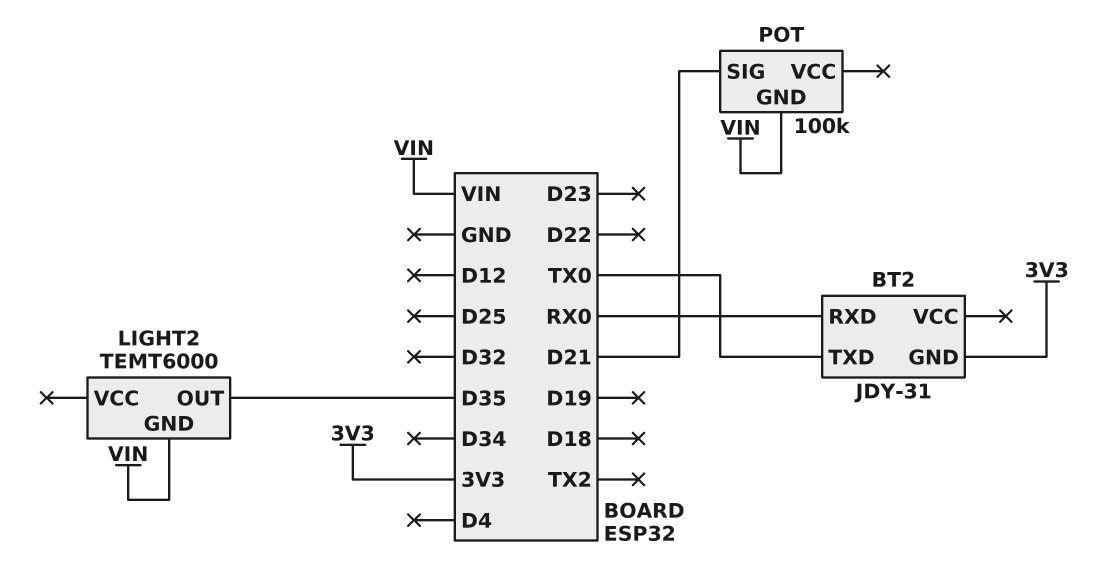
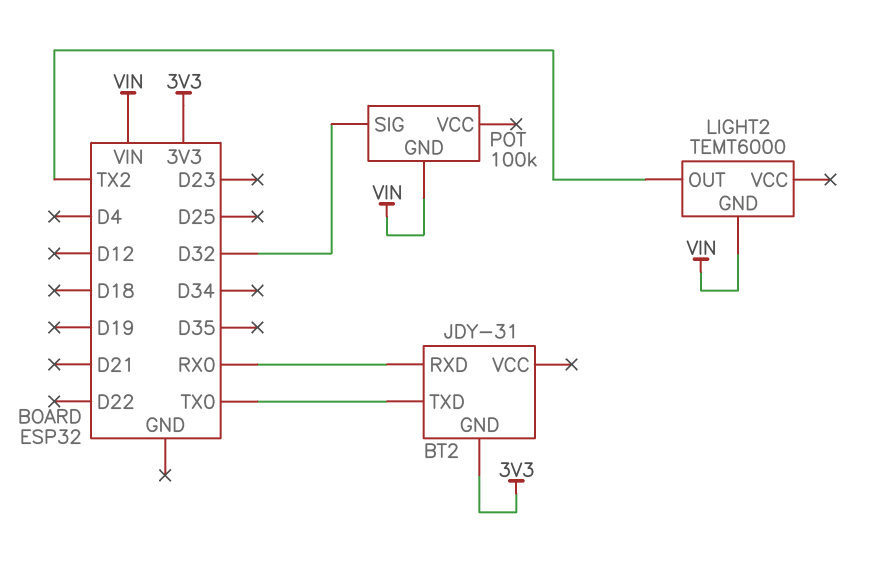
LIGHT2 pin OUT: D35 -> TX2
POT pin SIG: D21 -> D32

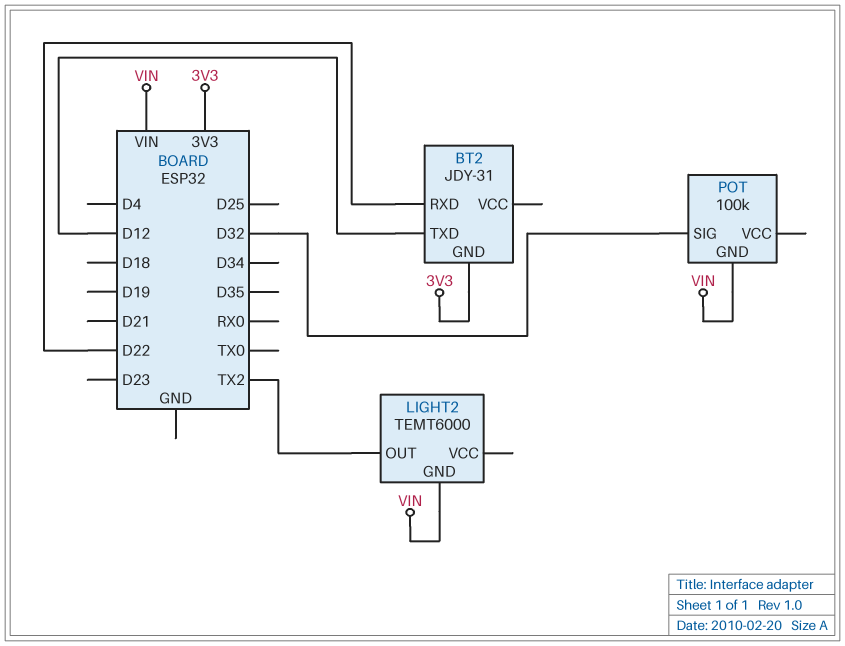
BT2 pin RXD: RX0 -> D22
BT2 pin TXD: TX0 -> D12

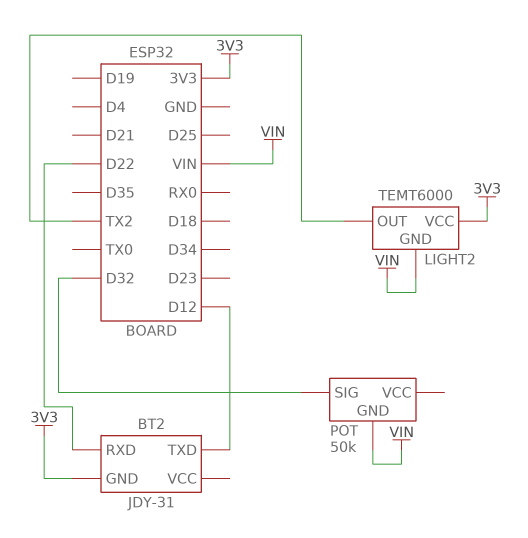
LIGHT2 pin VCC: none -> 3V3
POT: 100k -> 50k

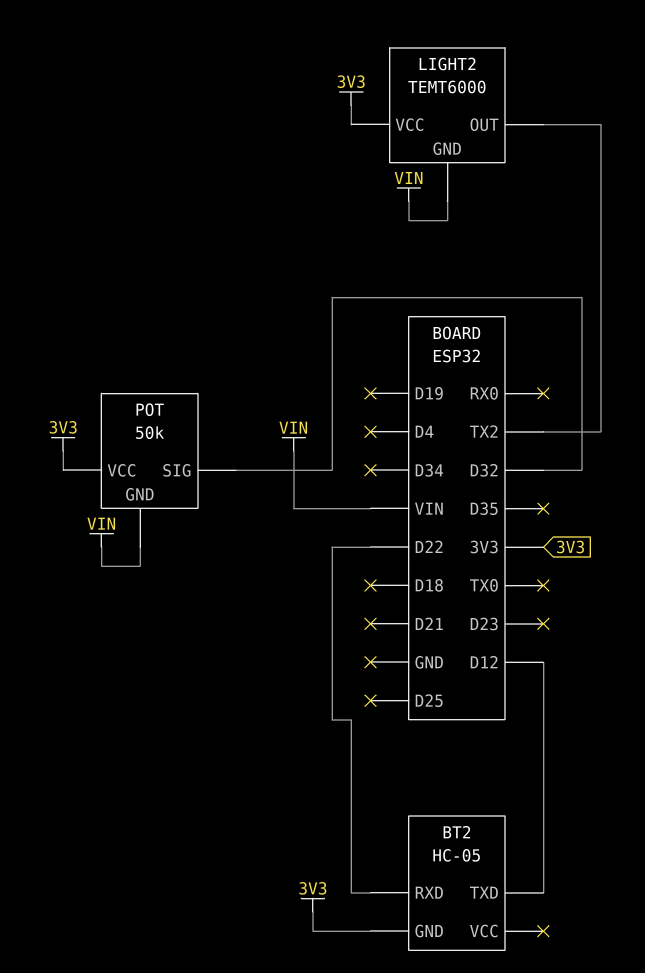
BT2: JDY-31 -> HC-05
POT pin VCC: none -> 3V3

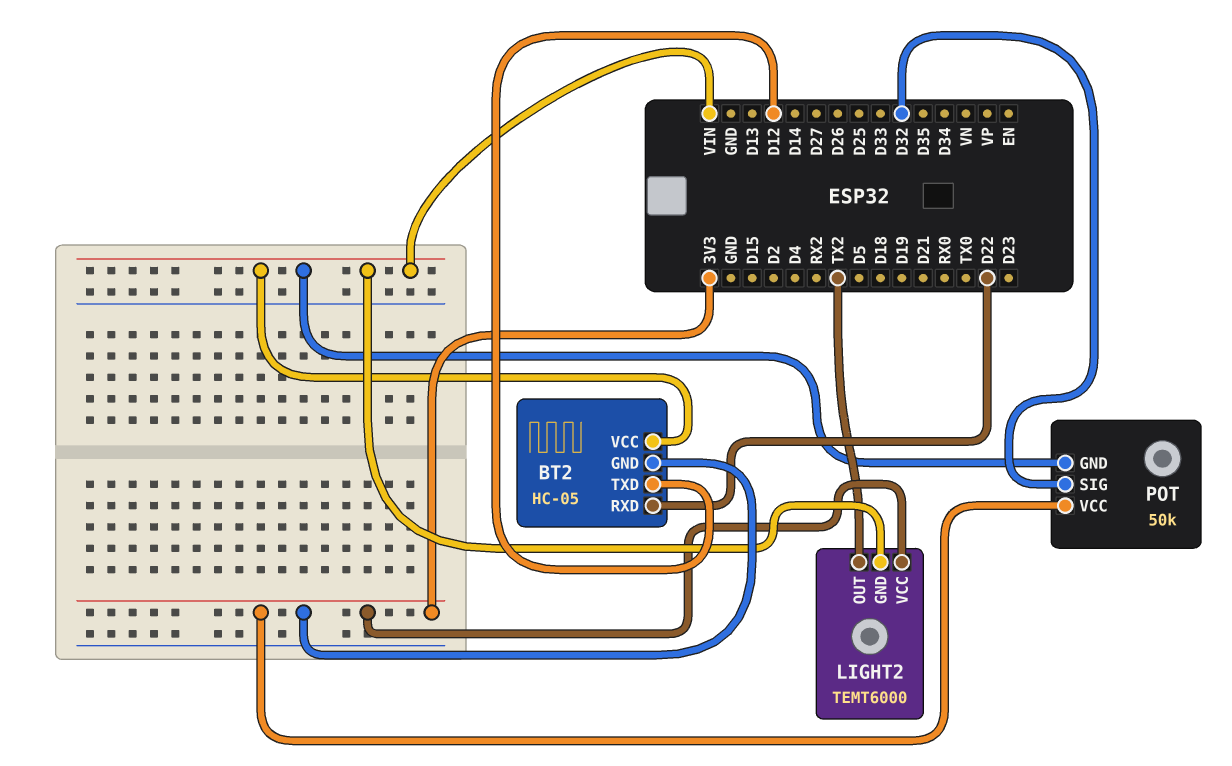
BT2 pin VCC: none -> VIN

